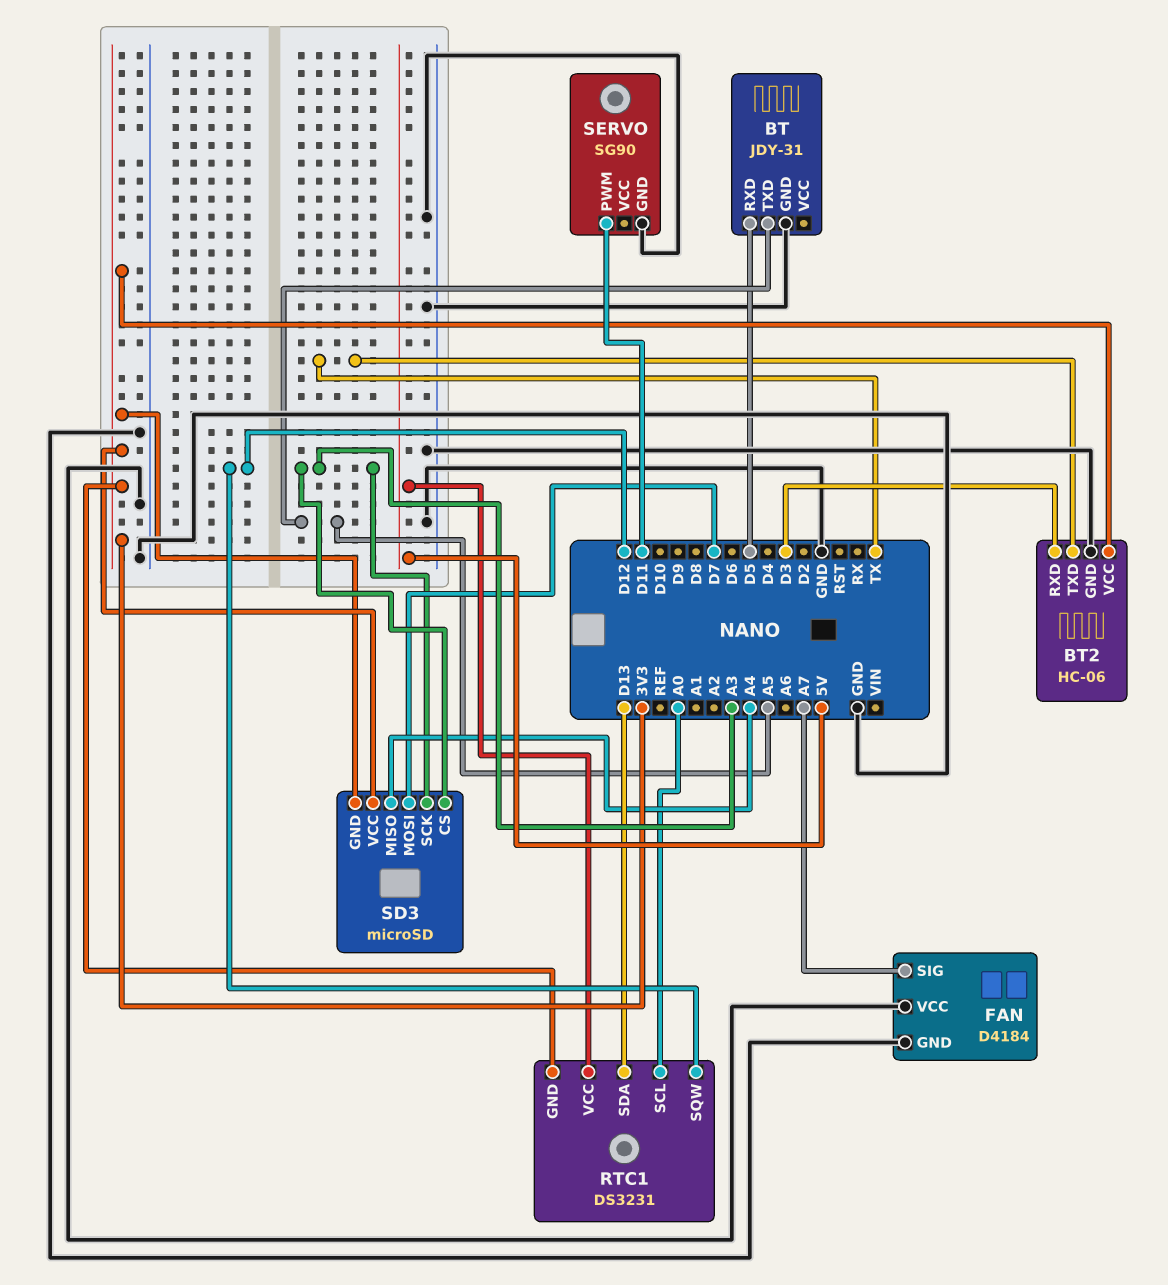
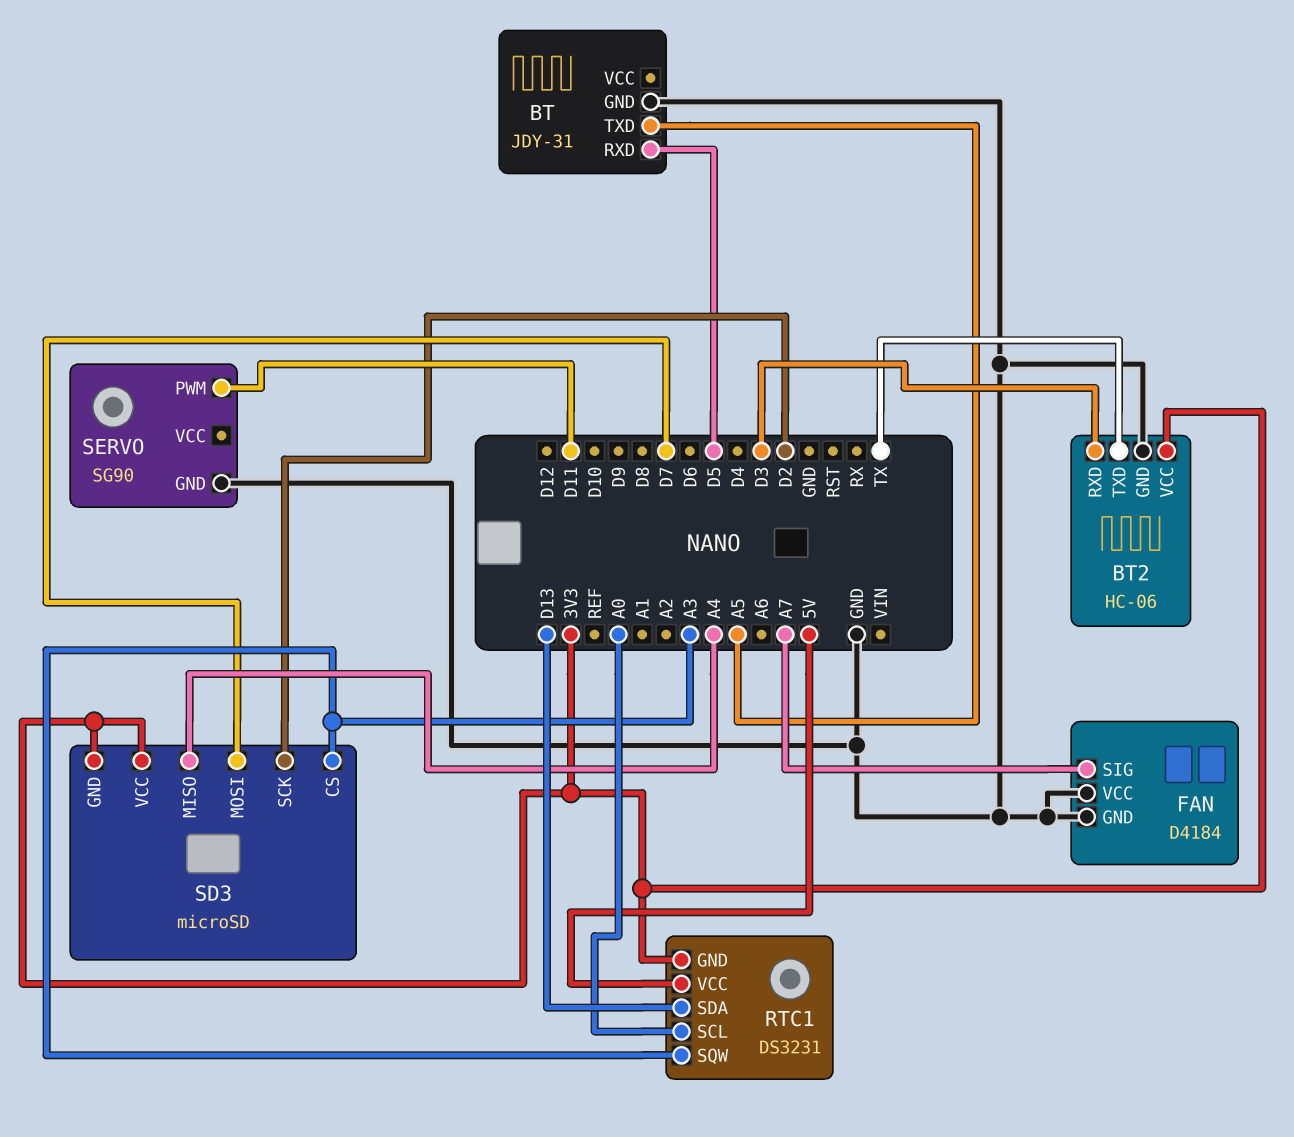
RTC1 pin SQW: D12 -> A3
SD3 pin SCK: A3 -> D2

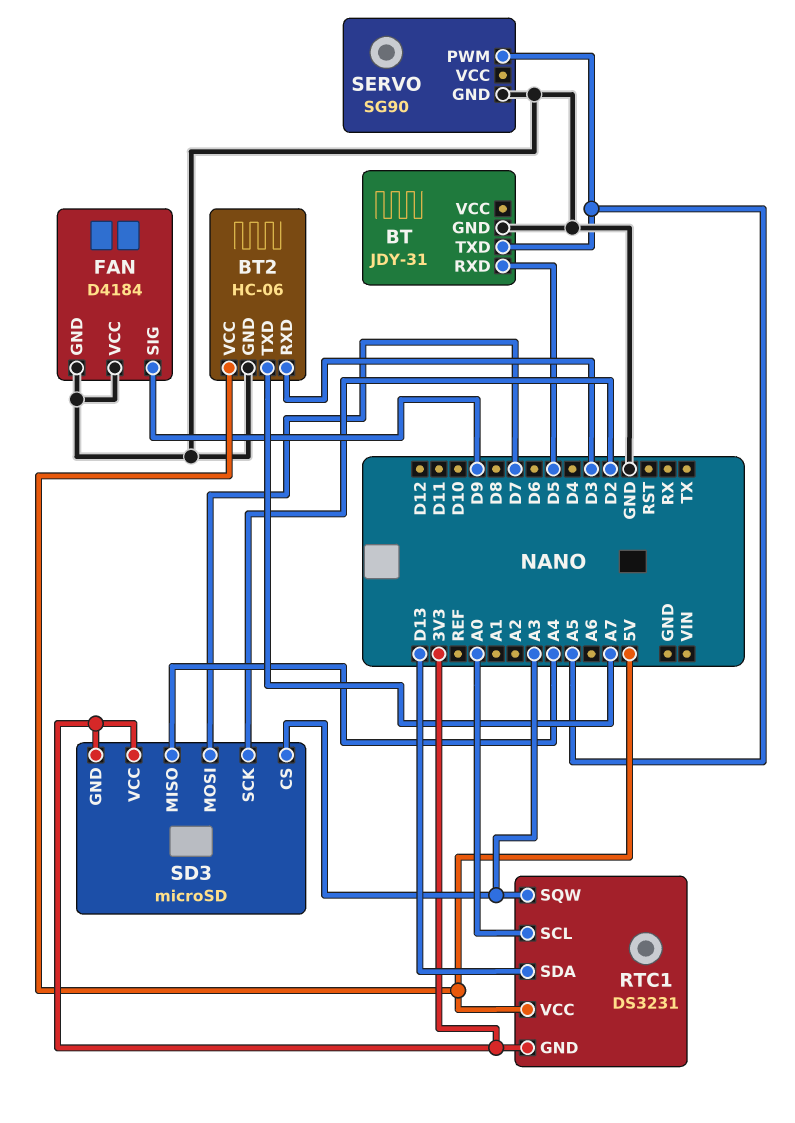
BT2 pin TXD: TX -> A7
BT2 pin VCC: 3V3 -> 5V
FAN pin SIG: A7 -> D9
SERVO pin PWM: D11 -> A5

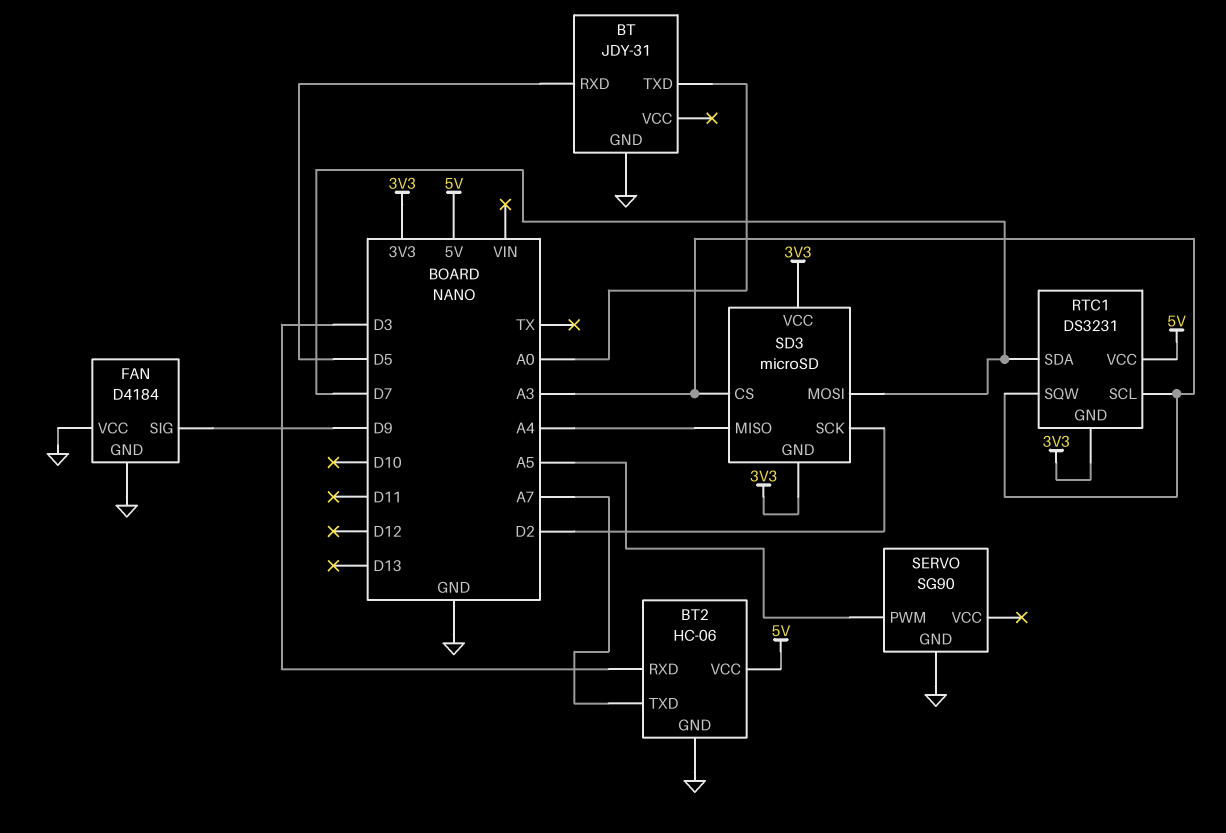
BT pin TXD: A5 -> A0
RTC1 pin SCL: A0 -> A3
RTC1 pin SDA: D13 -> D7

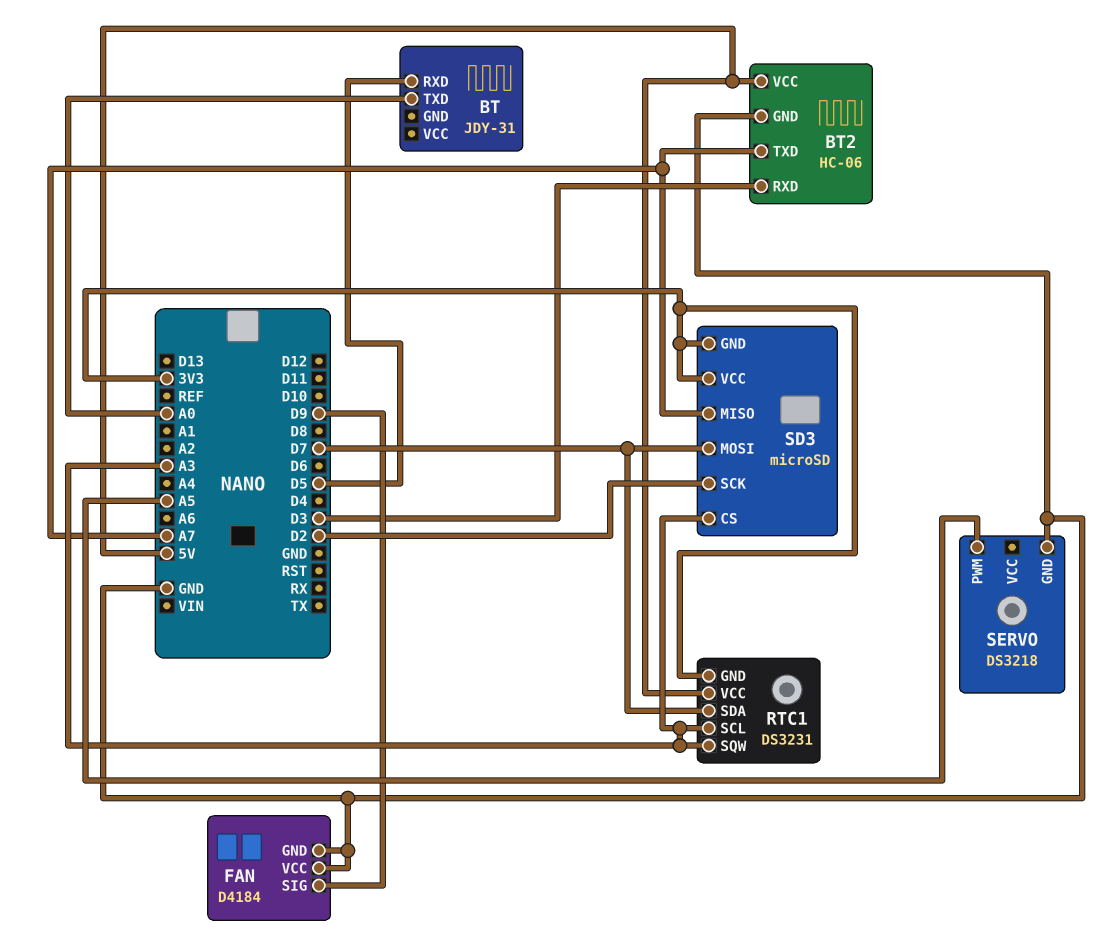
BT pin GND: GND -> none
SD3 pin MISO: A4 -> A7
SERVO: SG90 -> DS3218

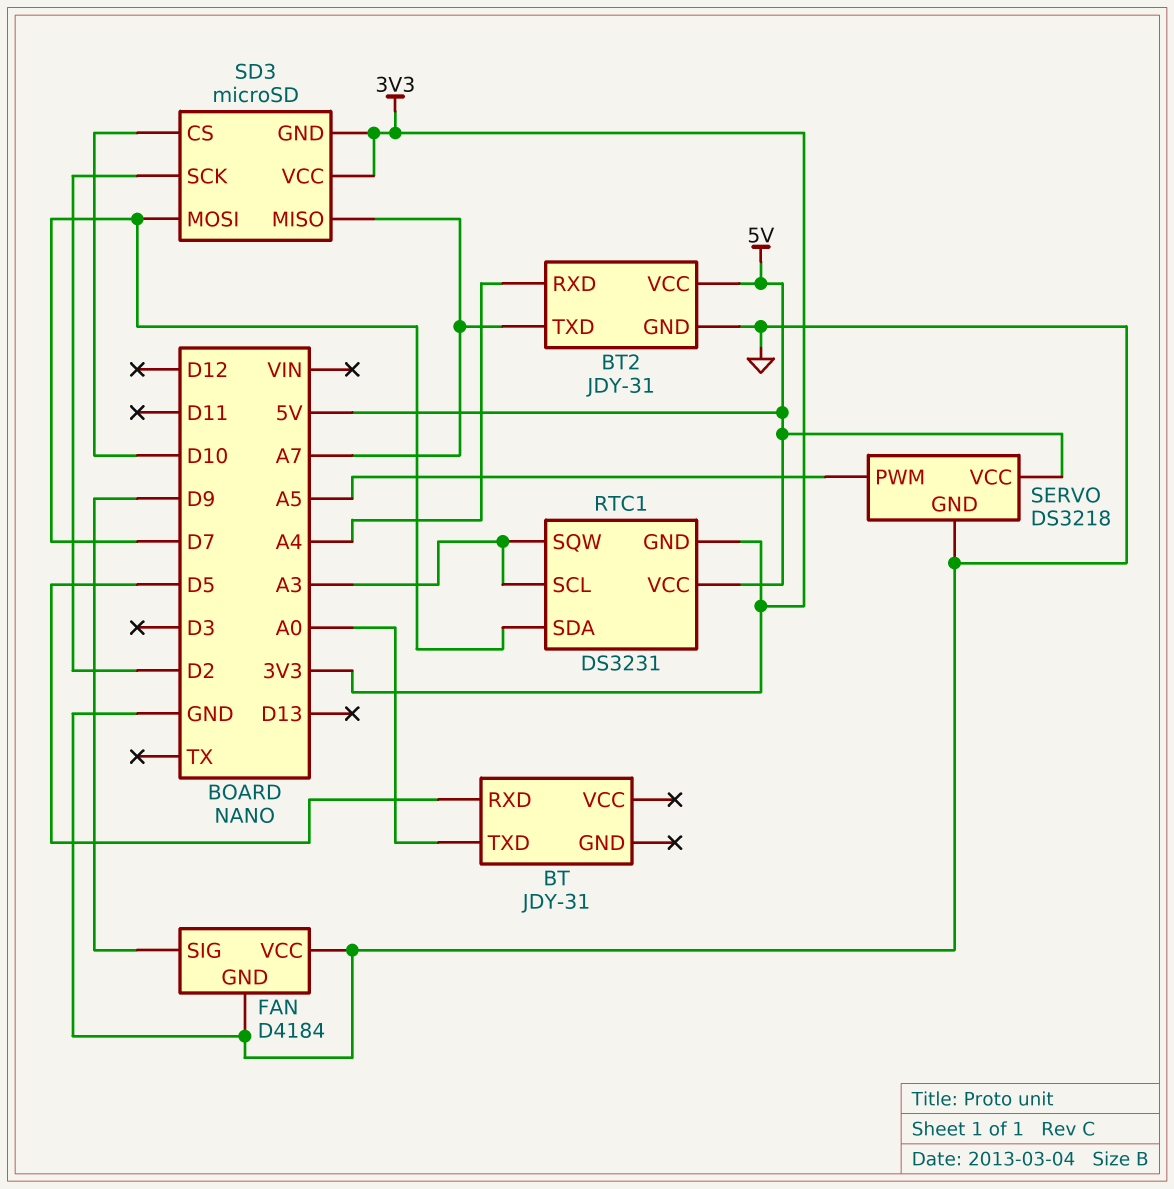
BT2: HC-06 -> JDY-31
BT2 pin RXD: D3 -> A4
SD3 pin CS: A3 -> D10
SERVO pin VCC: none -> 5V

